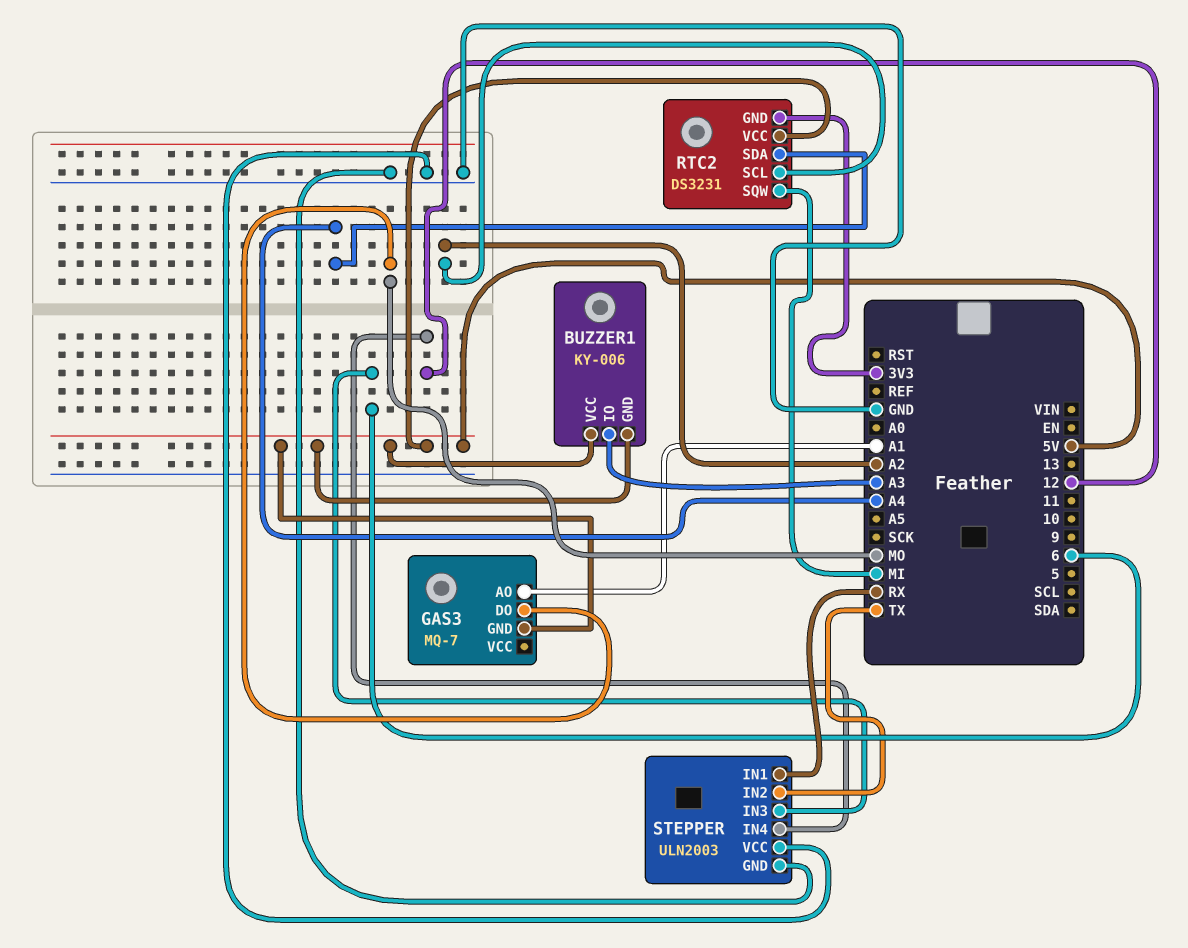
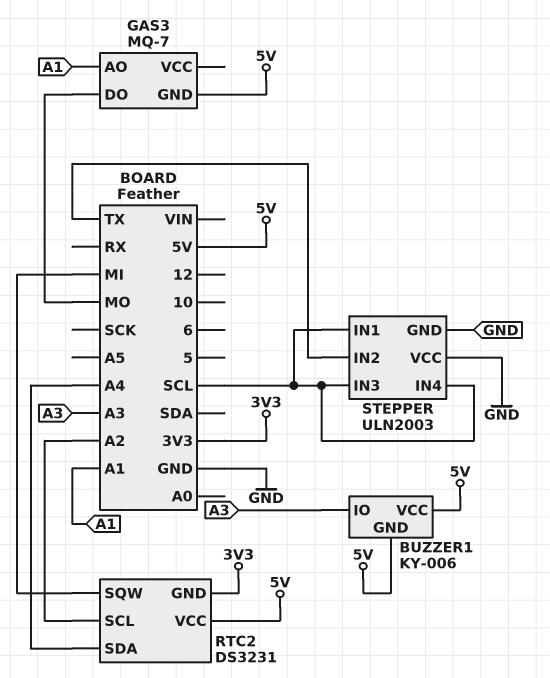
STEPPER pin IN1: RX -> SCL
STEPPER pin IN3: 6 -> SCL
STEPPER pin IN4: 12 -> SCL

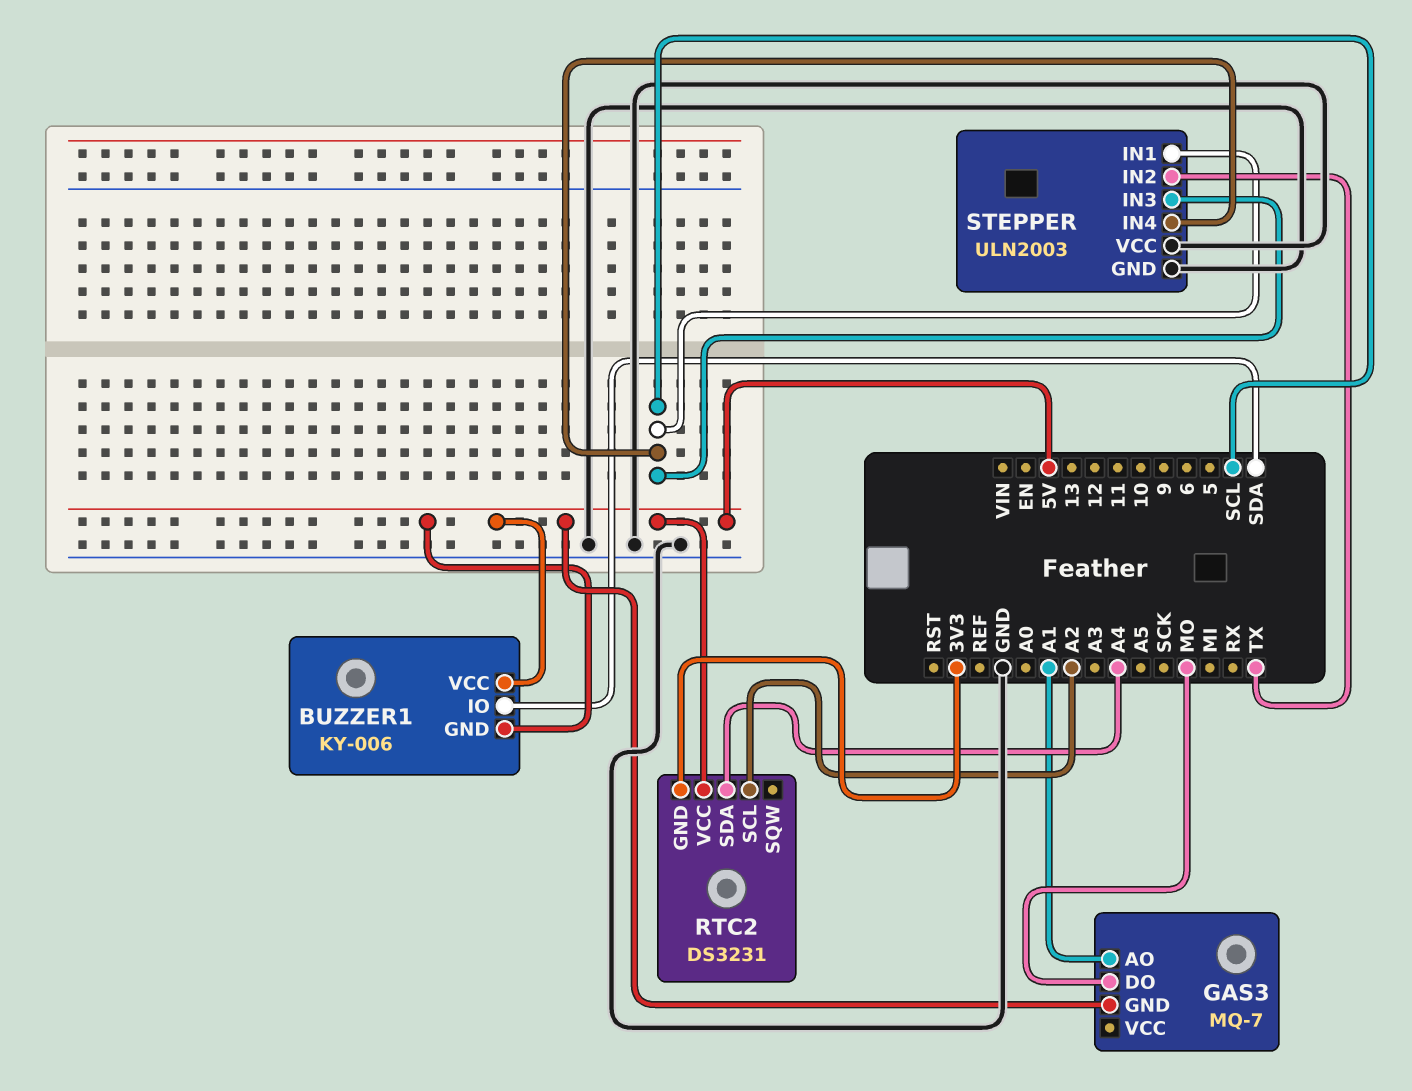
BUZZER1 pin IO: A3 -> SDA
RTC2 pin SQW: MI -> none

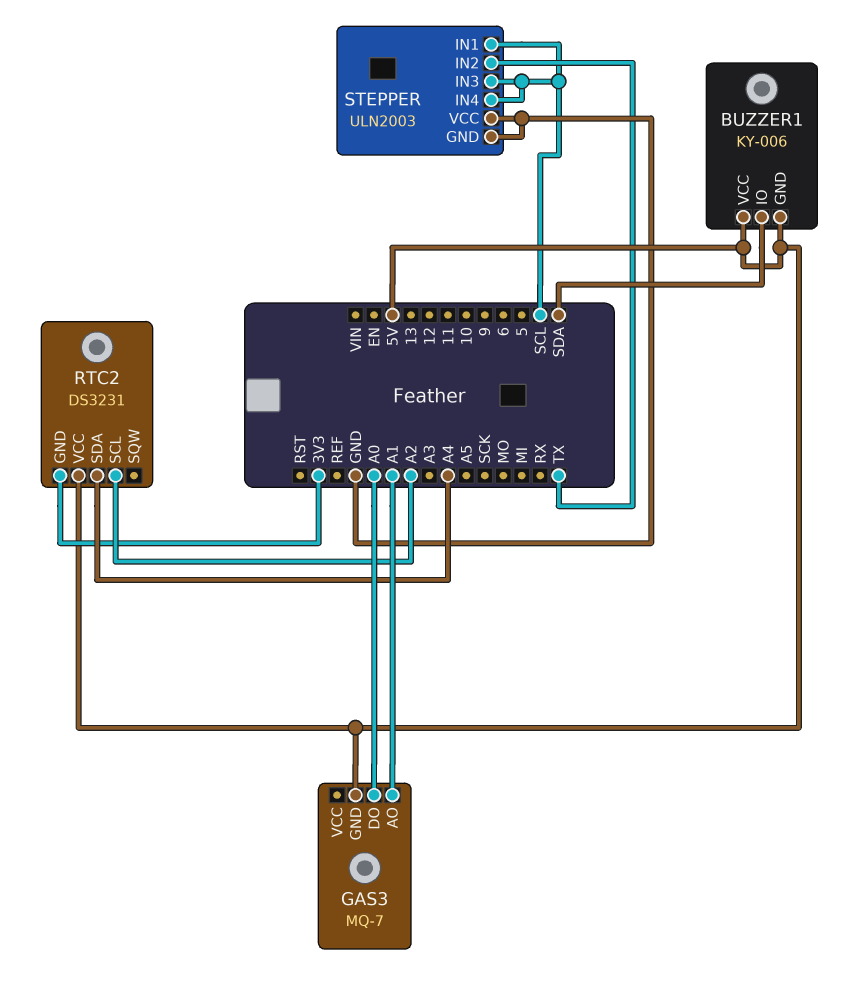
GAS3 pin DO: MO -> A0

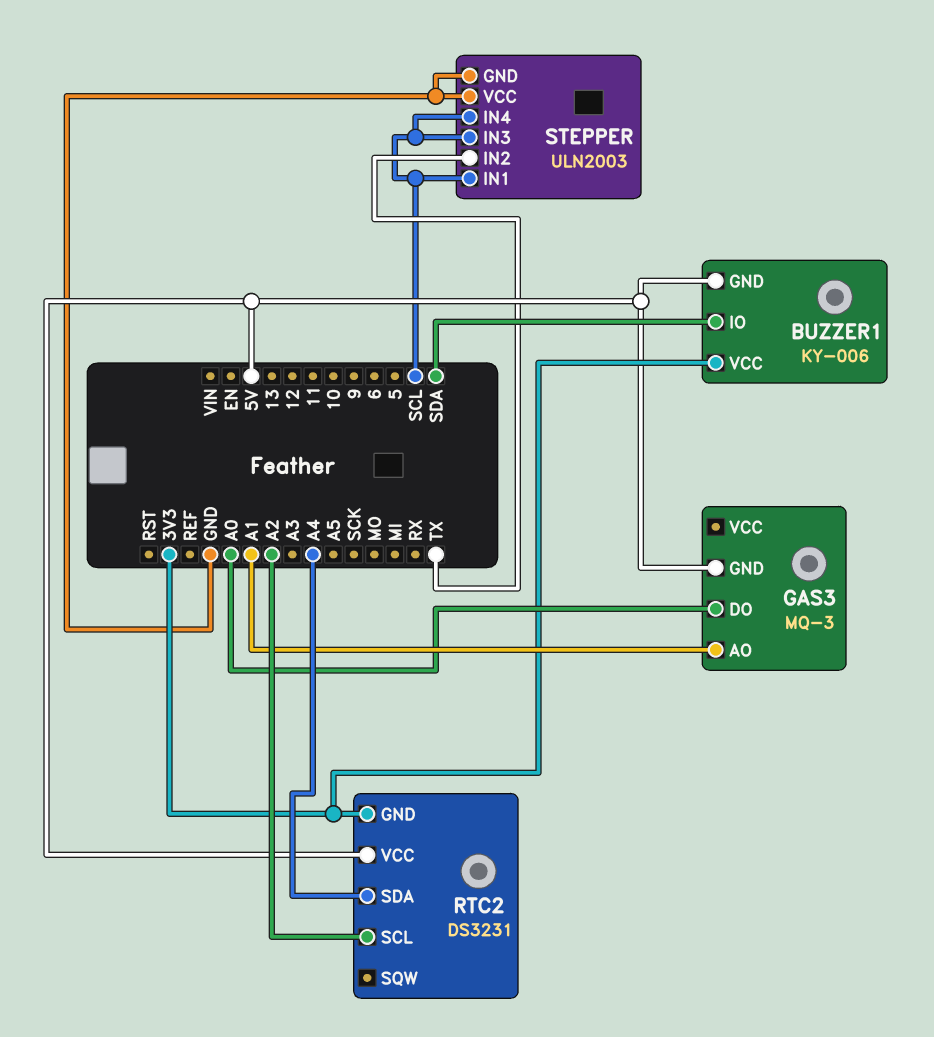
BUZZER1 pin VCC: 5V -> 3V3
GAS3: MQ-7 -> MQ-3

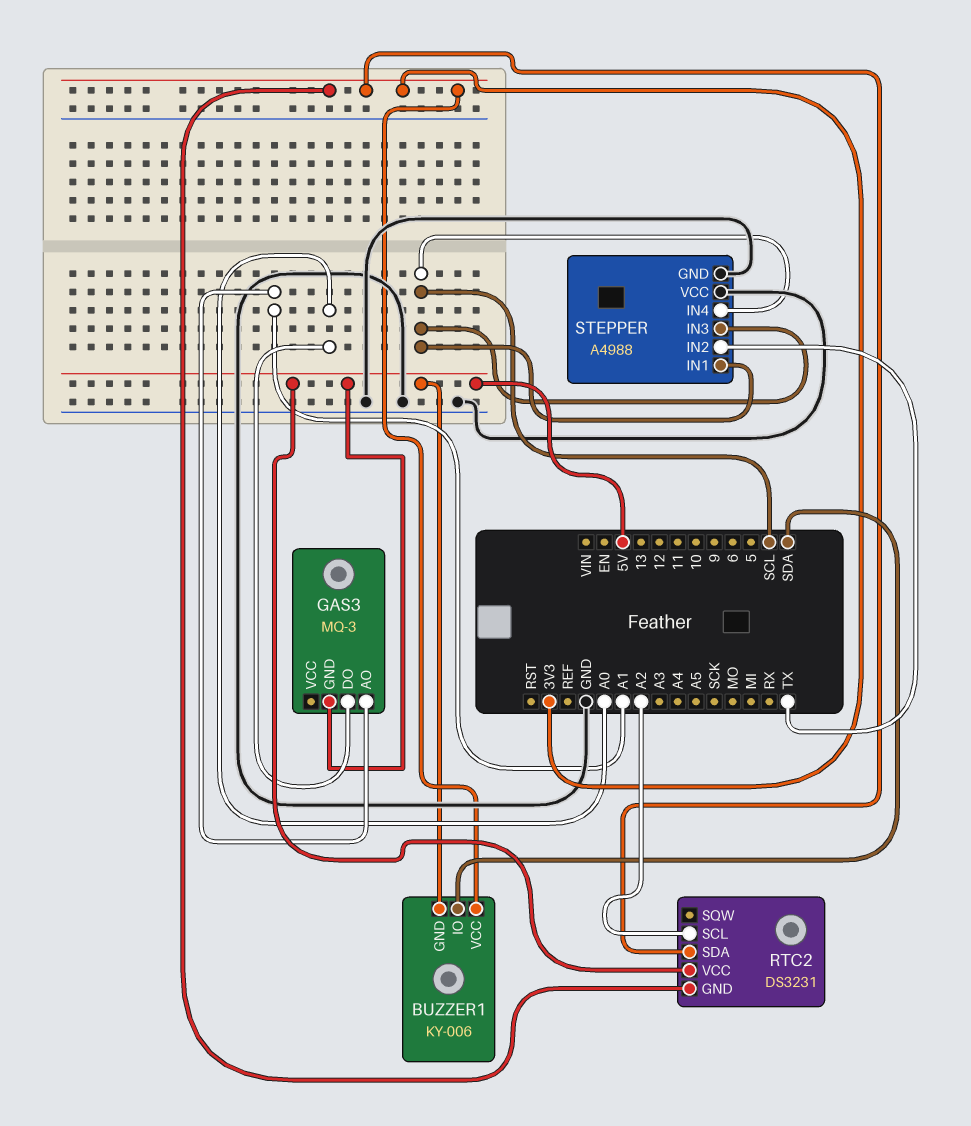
RTC2 pin SDA: A4 -> 3V3
STEPPER: ULN2003 -> A4988

